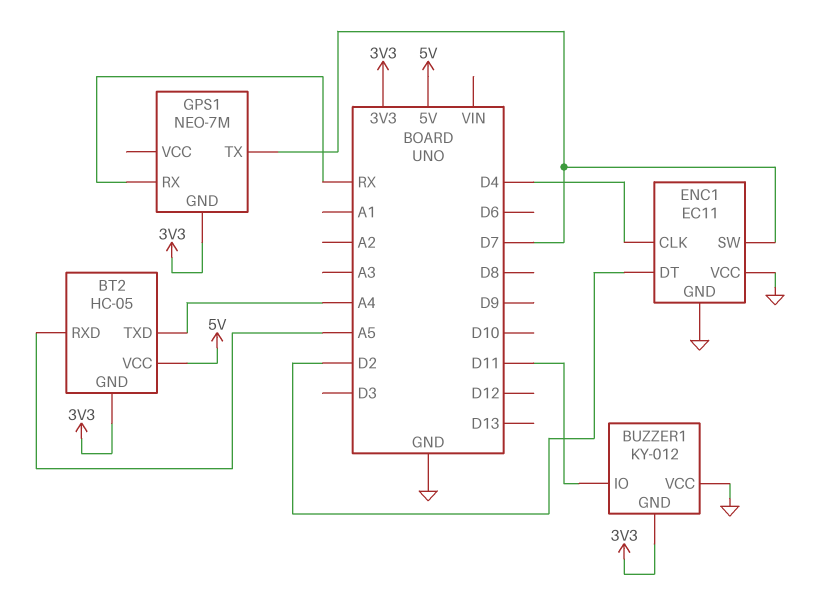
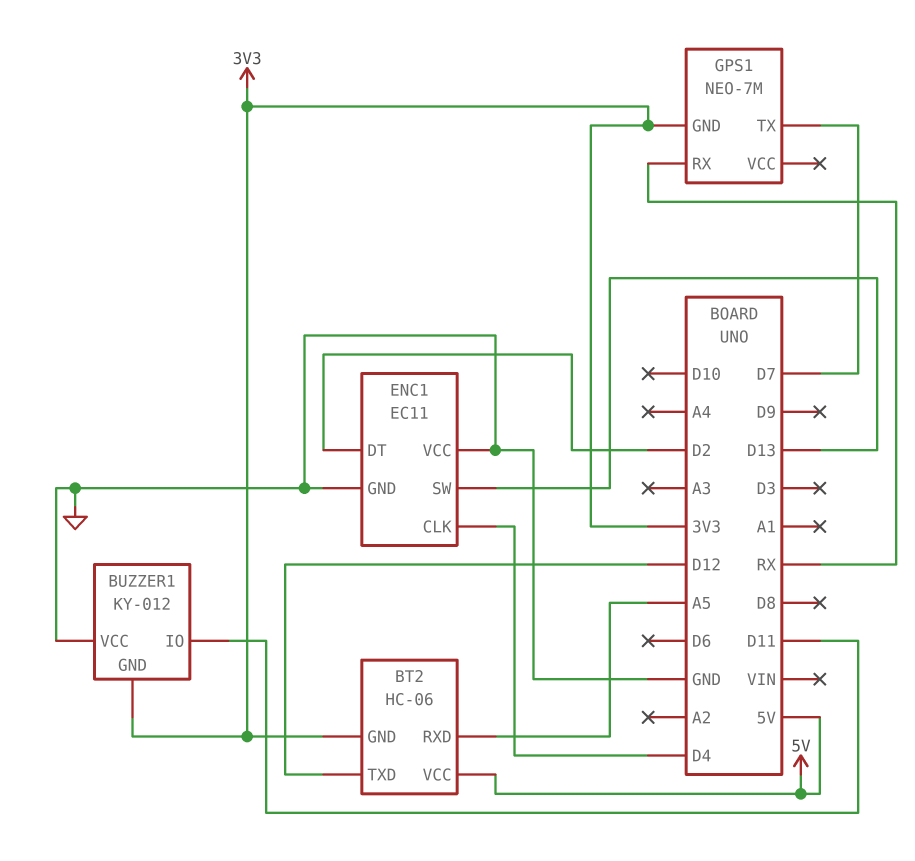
BT2: HC-05 -> HC-06
BT2 pin TXD: A4 -> D12
ENC1 pin SW: D7 -> D13

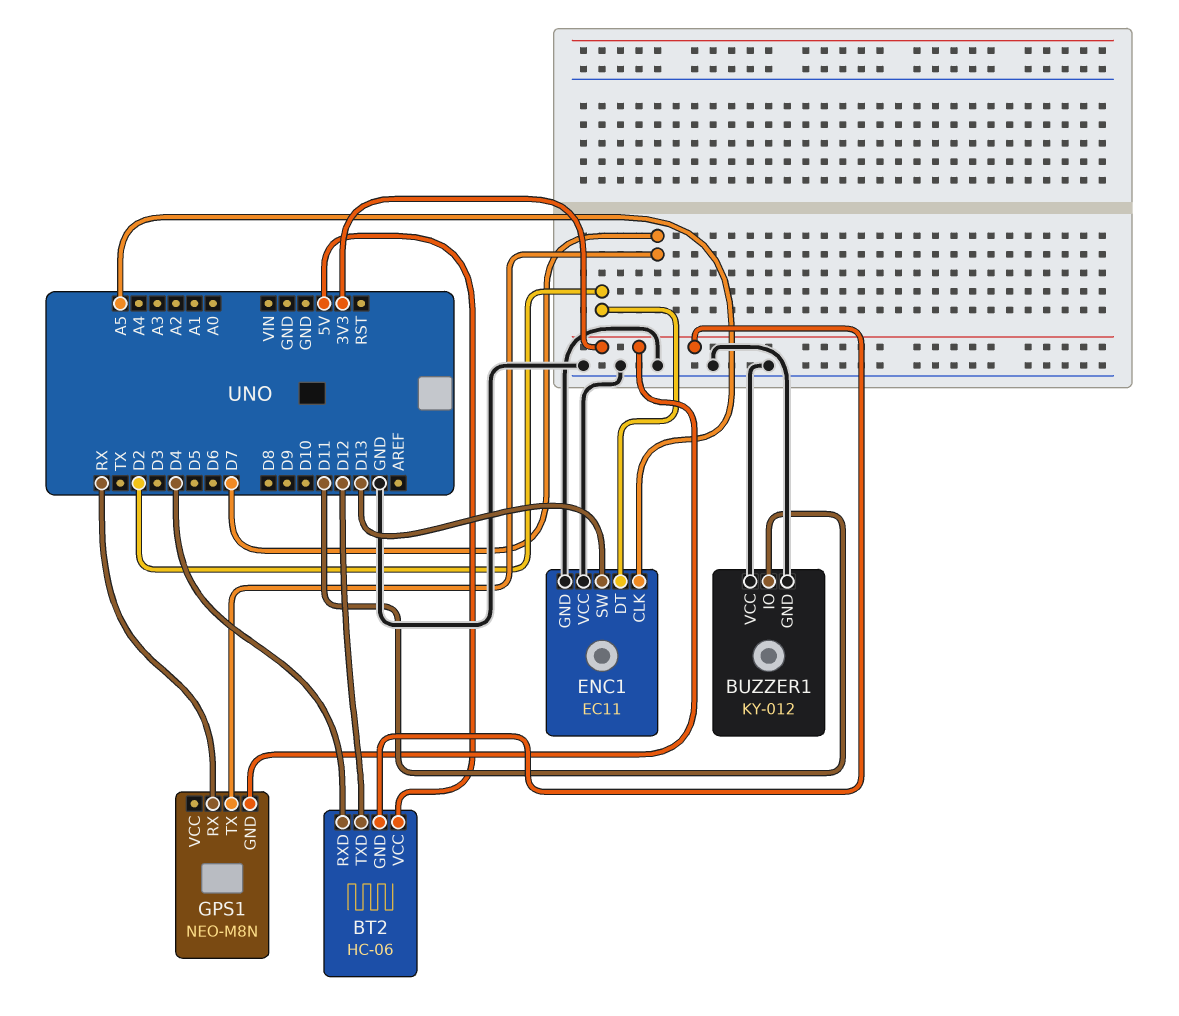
BT2 pin RXD: A5 -> D4
BUZZER1 pin GND: 3V3 -> GND
ENC1 pin CLK: D4 -> A5
GPS1: NEO-7M -> NEO-M8N

